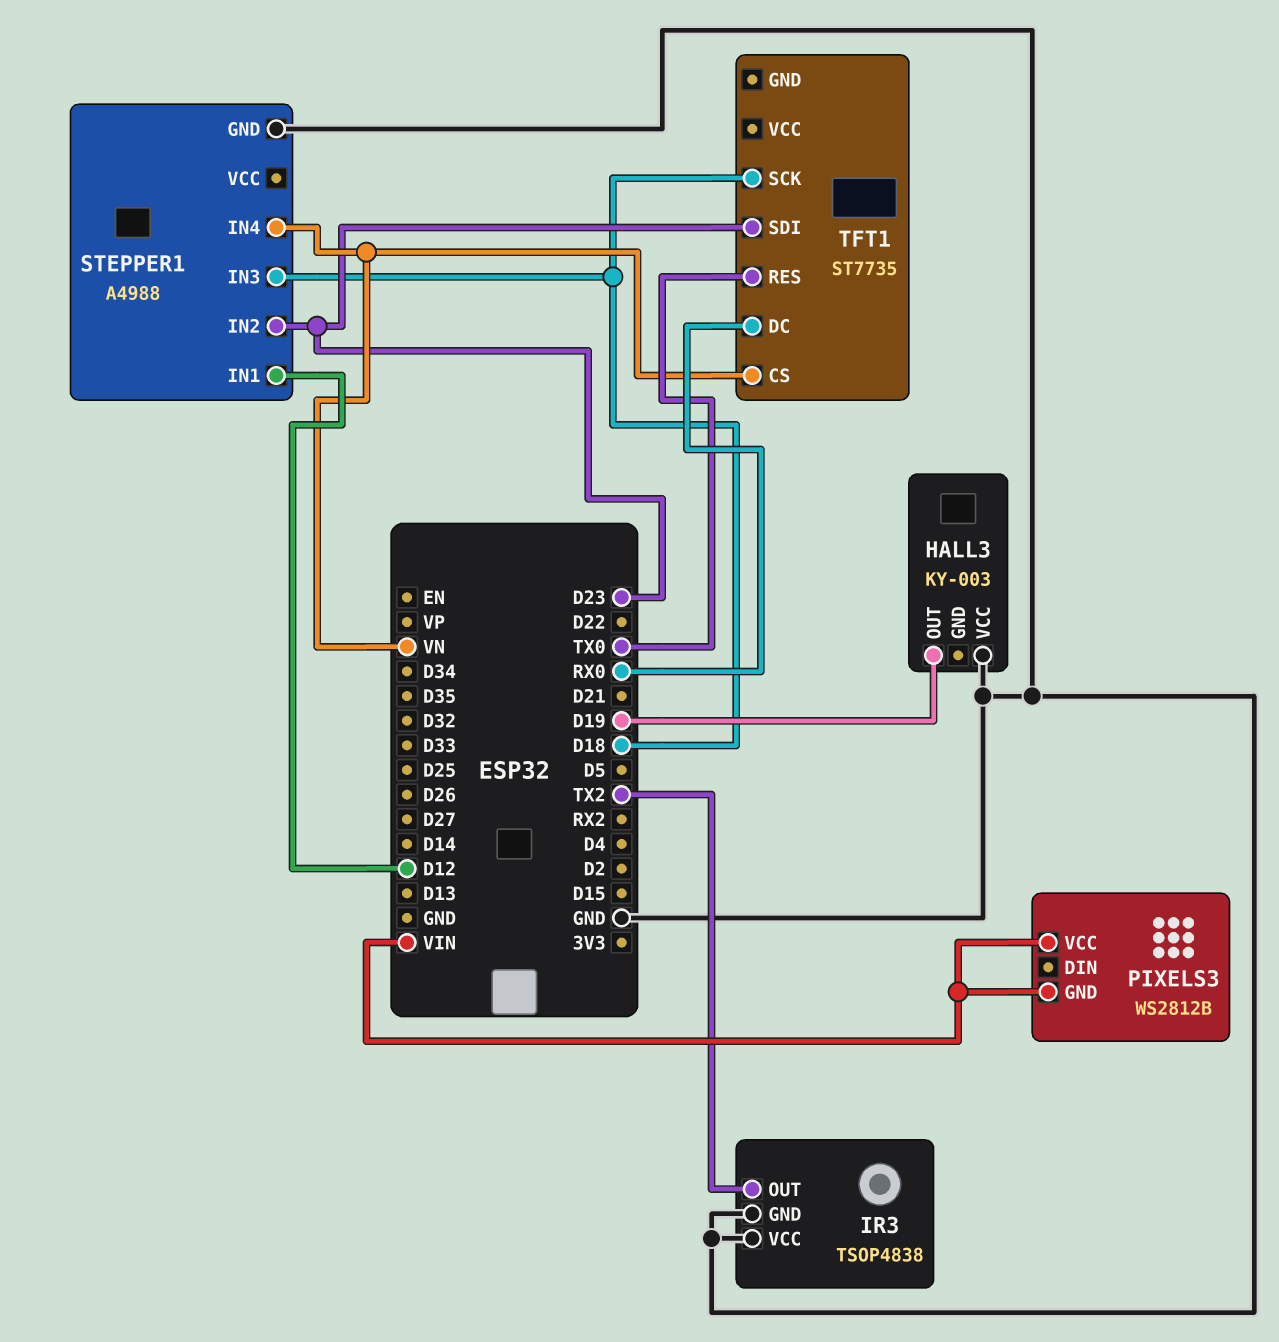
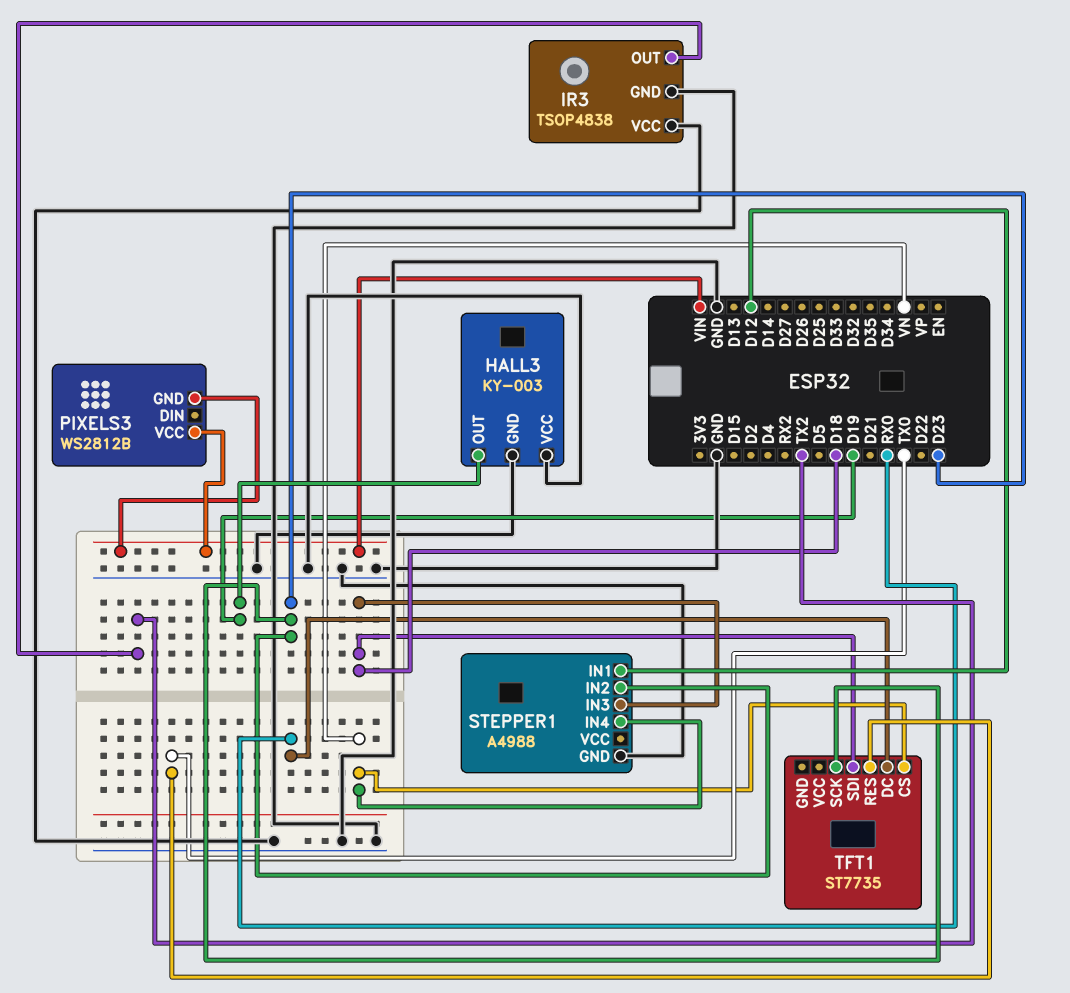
HALL3 pin GND: none -> GND
TFT1 pin SCK: D18 -> D23
TFT1 pin SDI: D23 -> D18

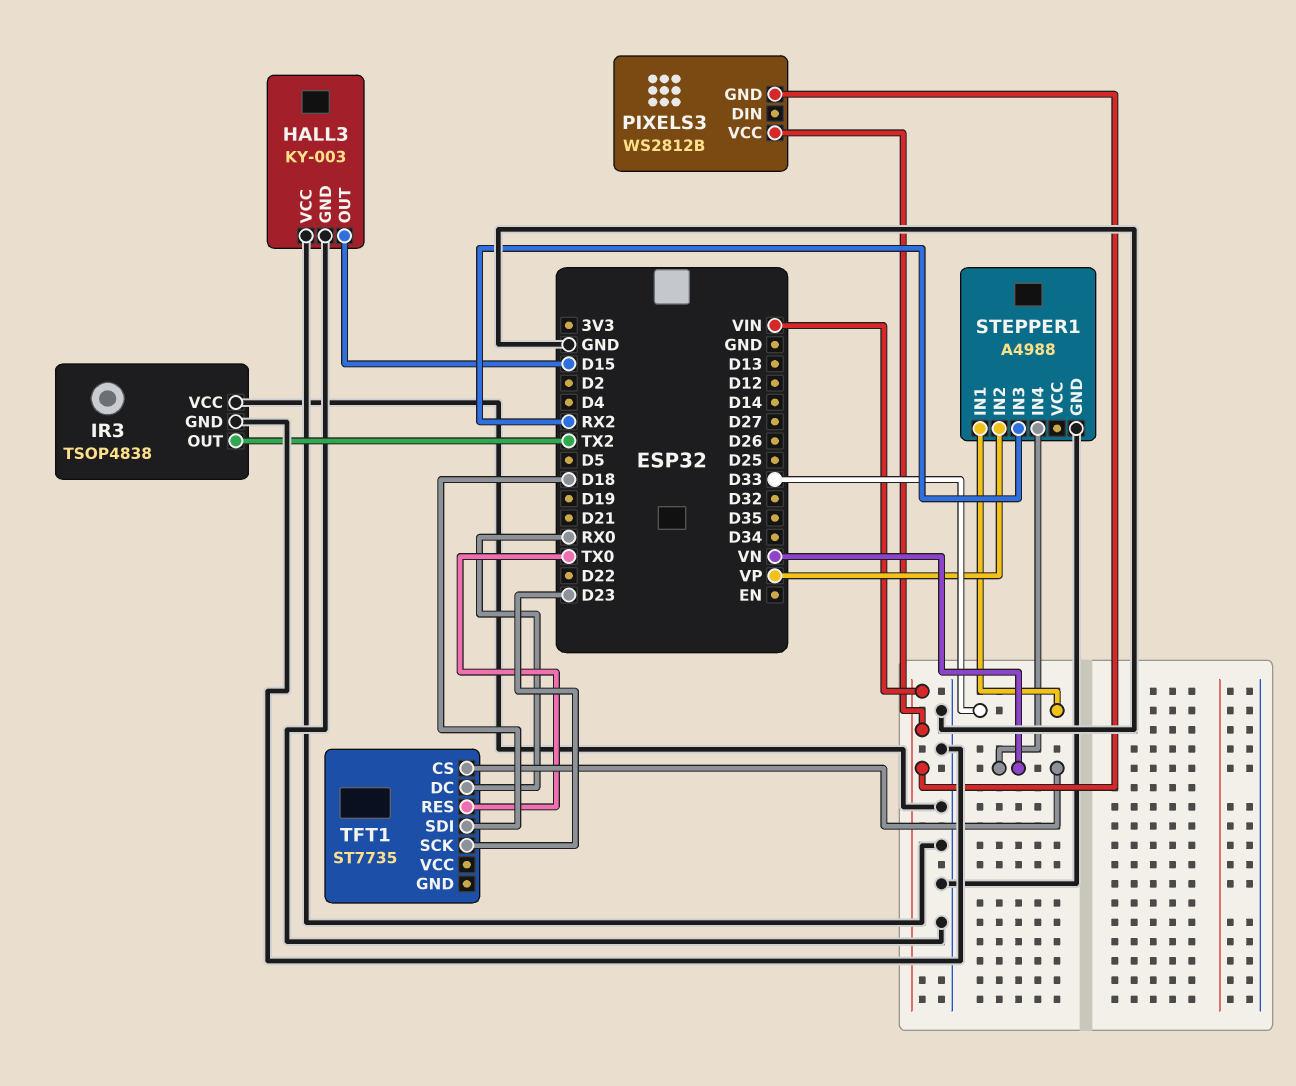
HALL3 pin OUT: D19 -> D15
STEPPER1 pin IN1: D12 -> D33
STEPPER1 pin IN2: D23 -> VP
STEPPER1 pin IN3: D18 -> RX2

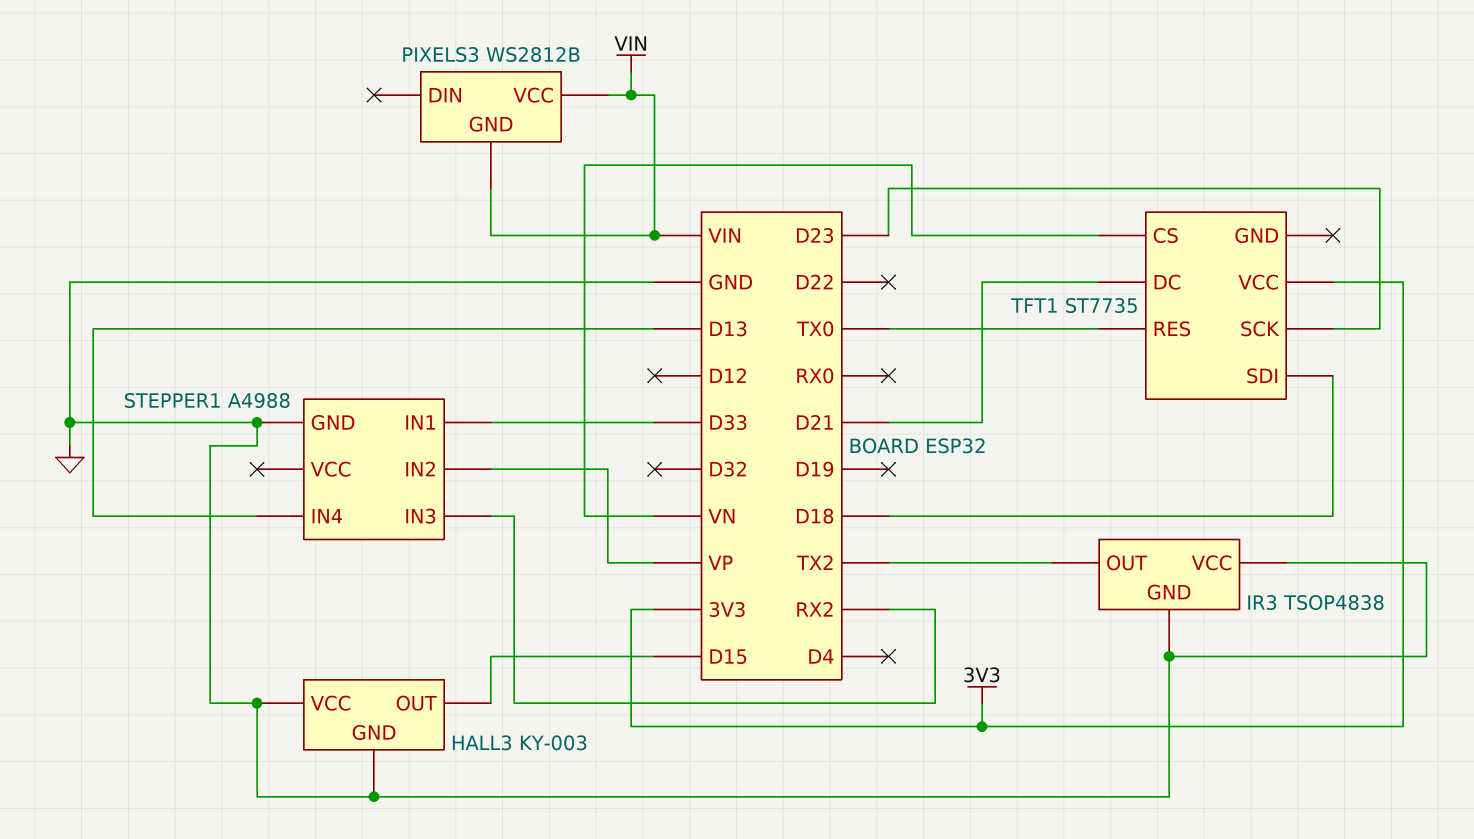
STEPPER1 pin IN4: VN -> D13
TFT1 pin DC: RX0 -> D21
TFT1 pin VCC: none -> 3V3

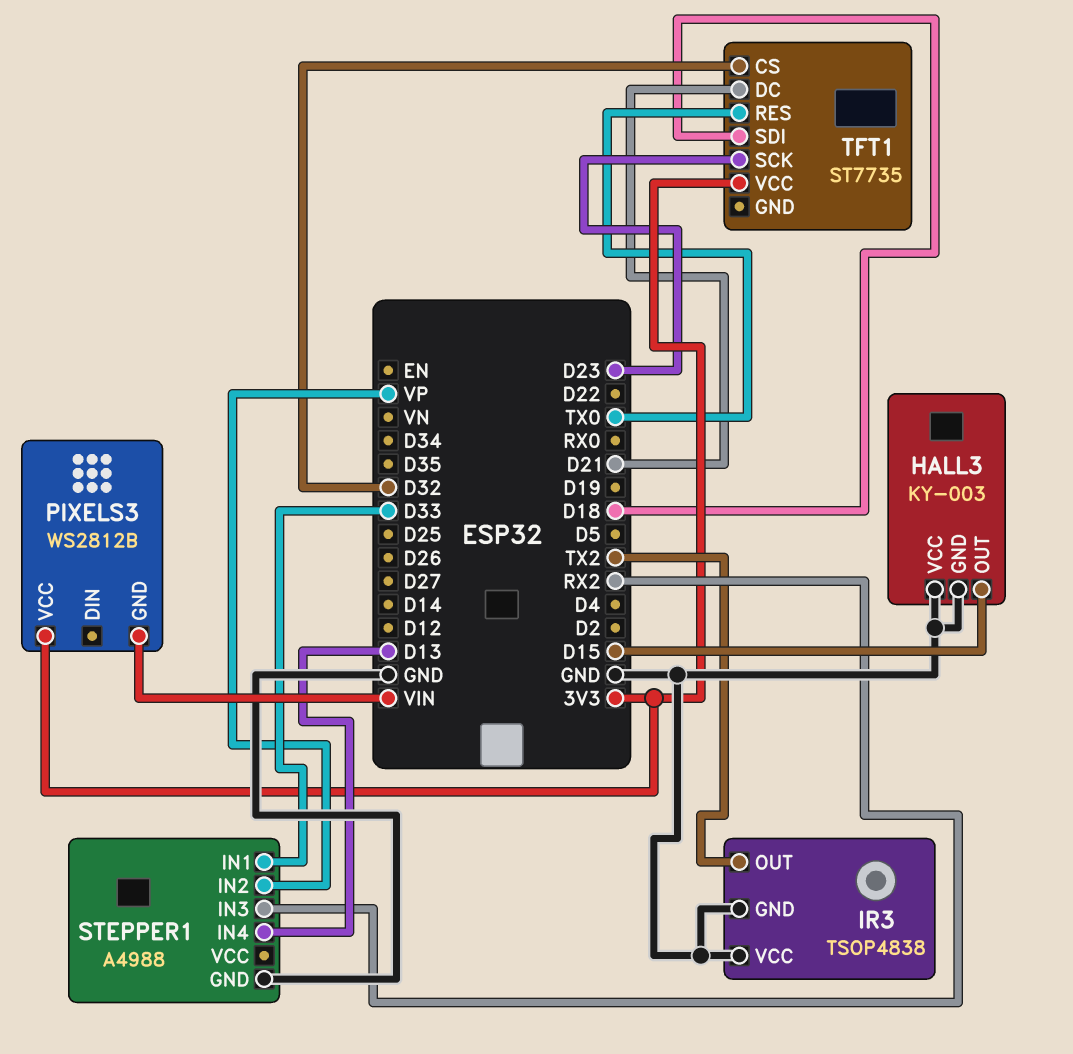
PIXELS3 pin VCC: VIN -> 3V3
TFT1 pin CS: VN -> D32

